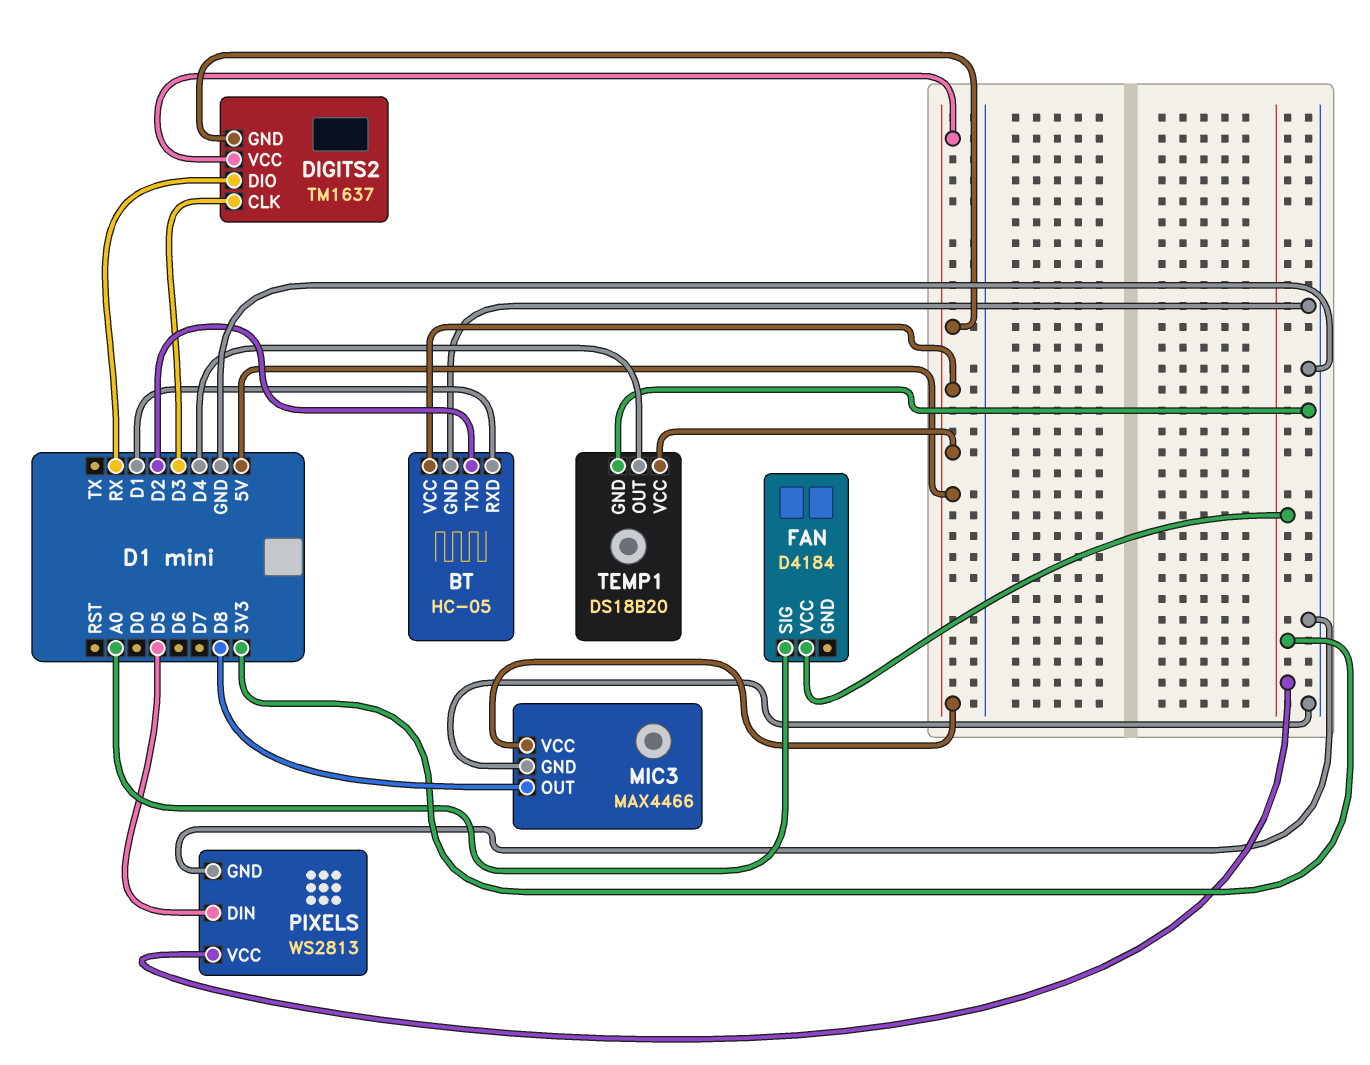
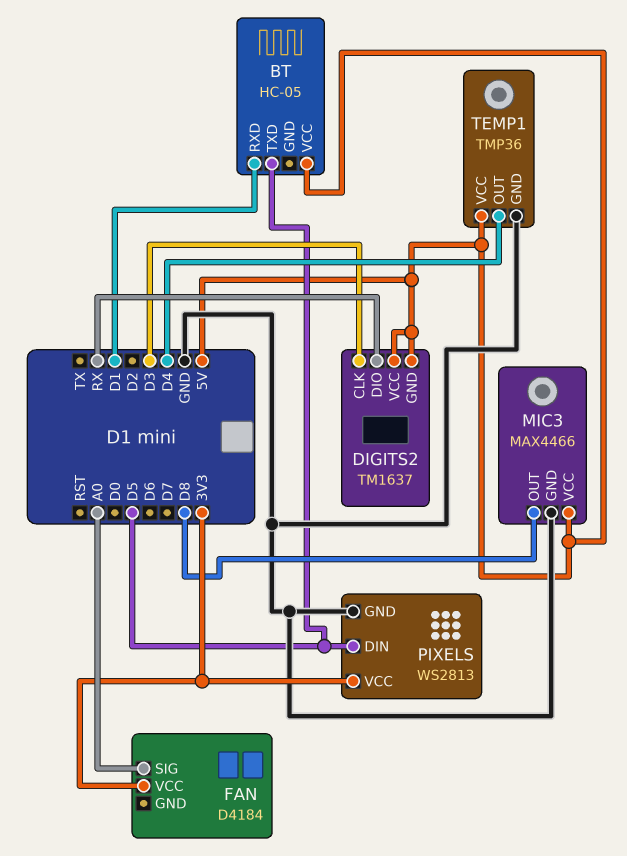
BT pin GND: GND -> none
BT pin TXD: D2 -> D5
TEMP1: DS18B20 -> TMP36

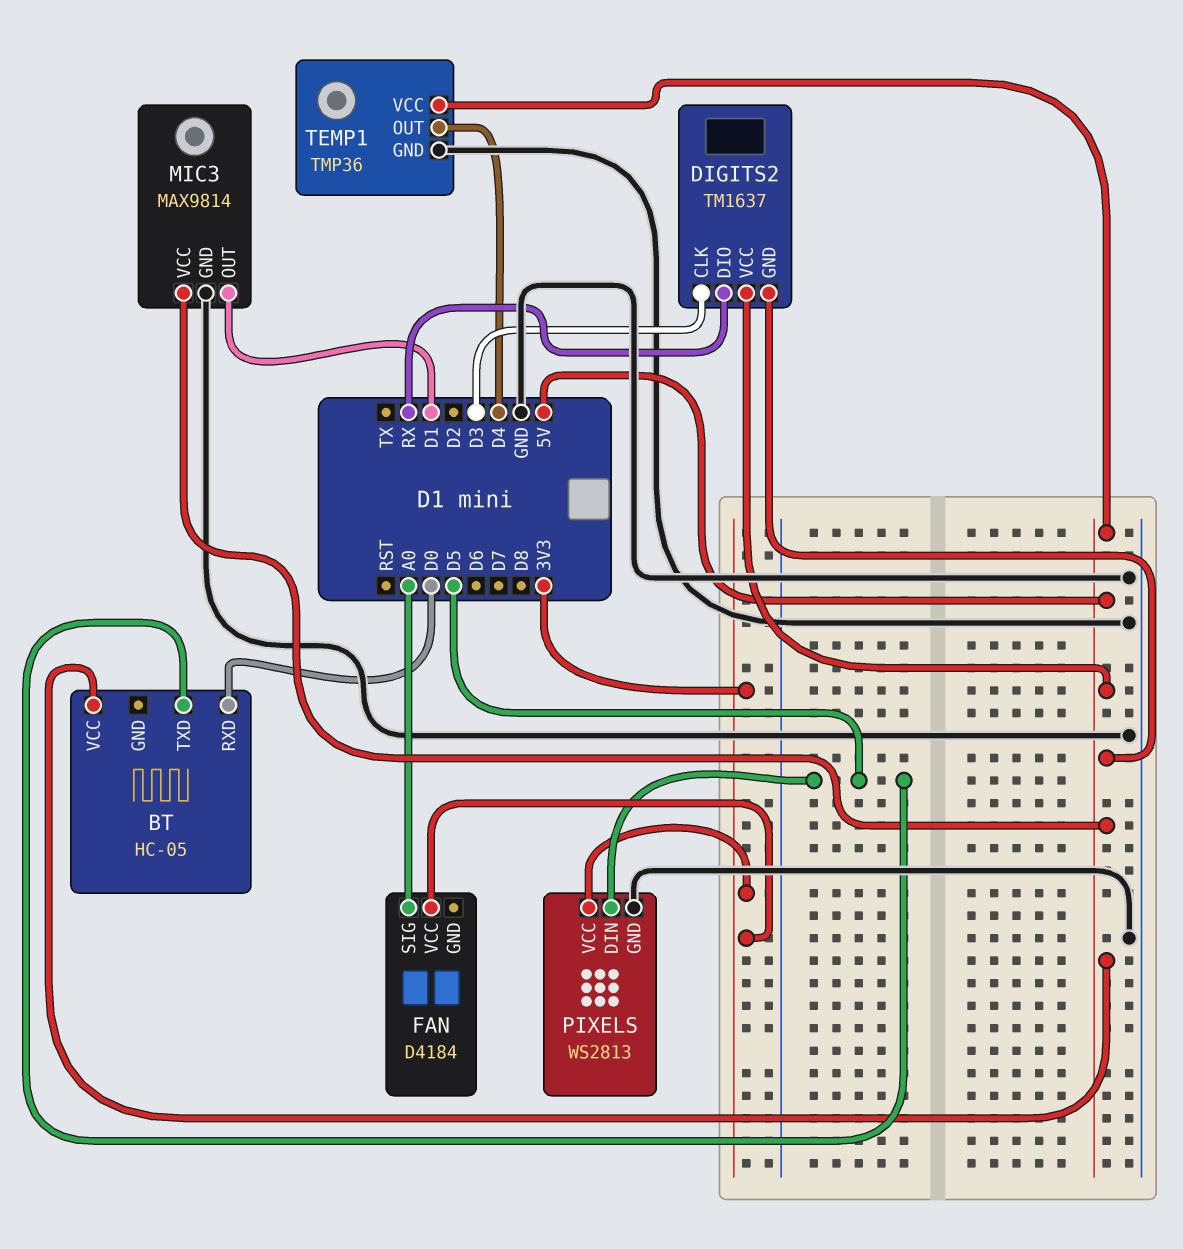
BT pin RXD: D1 -> D0
MIC3: MAX4466 -> MAX9814
MIC3 pin OUT: D8 -> D1

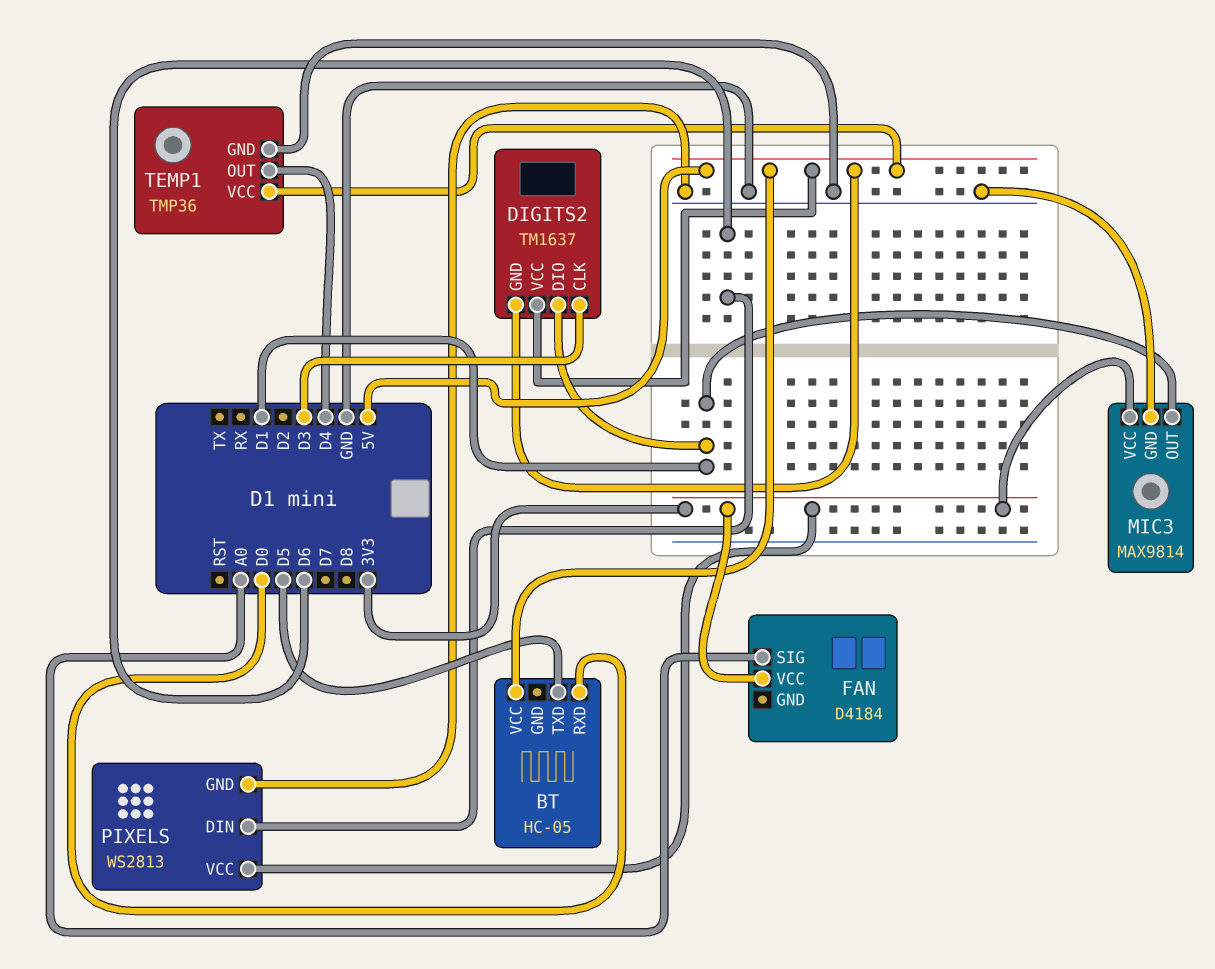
DIGITS2 pin DIO: RX -> D1
MIC3 pin VCC: 5V -> 3V3
PIXELS pin DIN: D5 -> D6

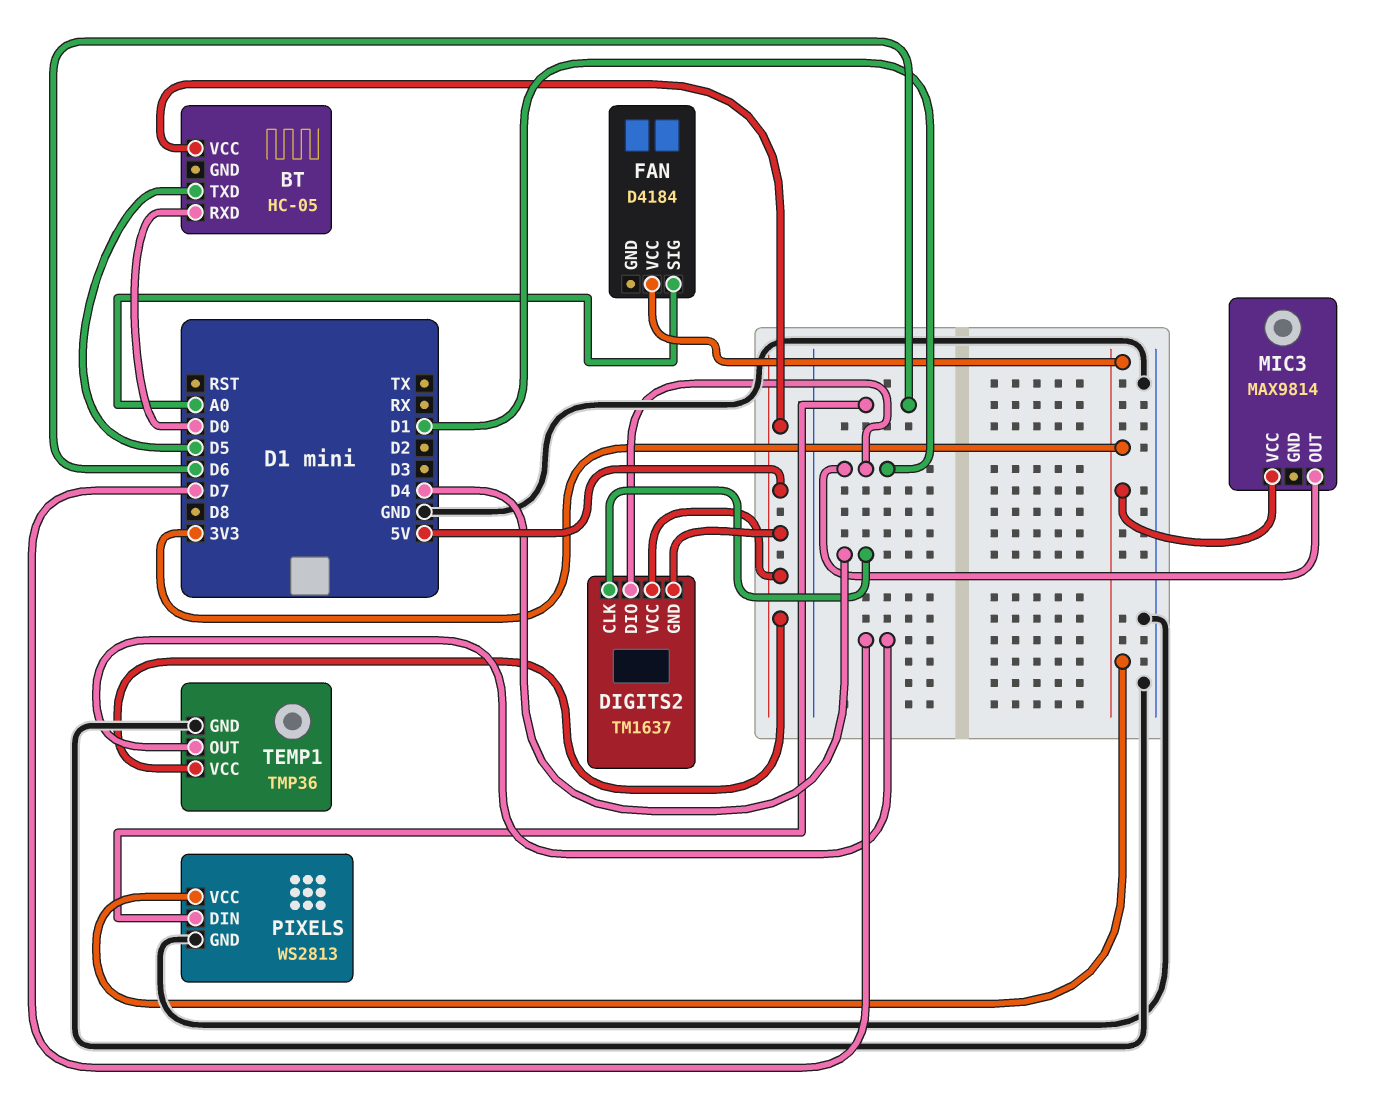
DIGITS2 pin CLK: D3 -> D4
MIC3 pin GND: GND -> none
TEMP1 pin OUT: D4 -> D7

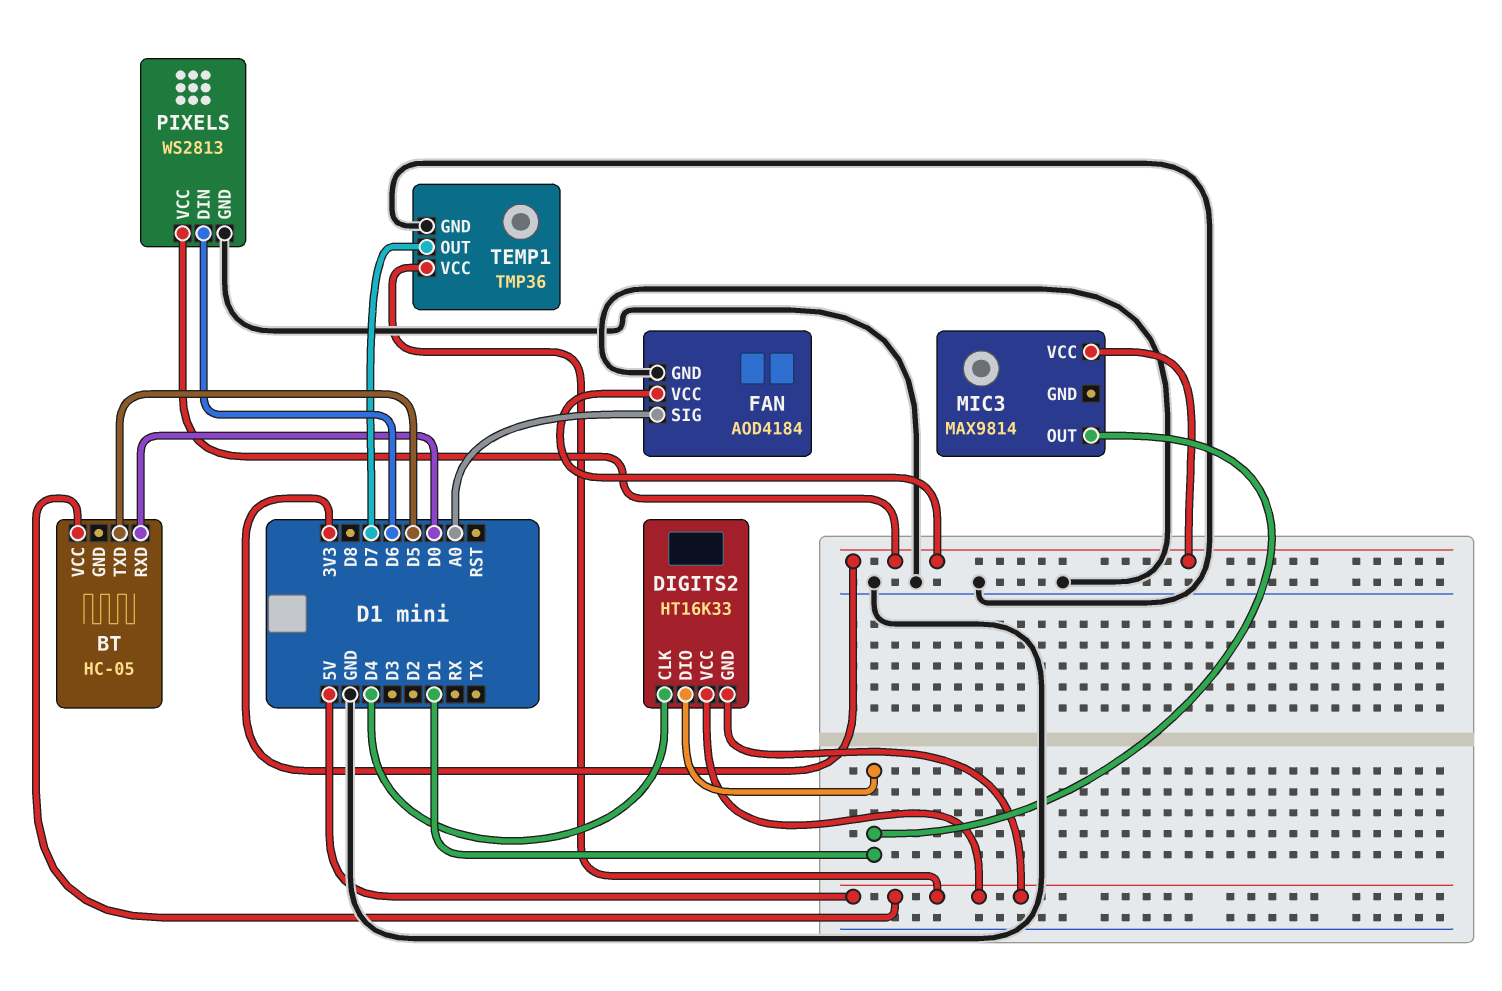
DIGITS2: TM1637 -> HT16K33
FAN: D4184 -> AOD4184
FAN pin GND: none -> GND

